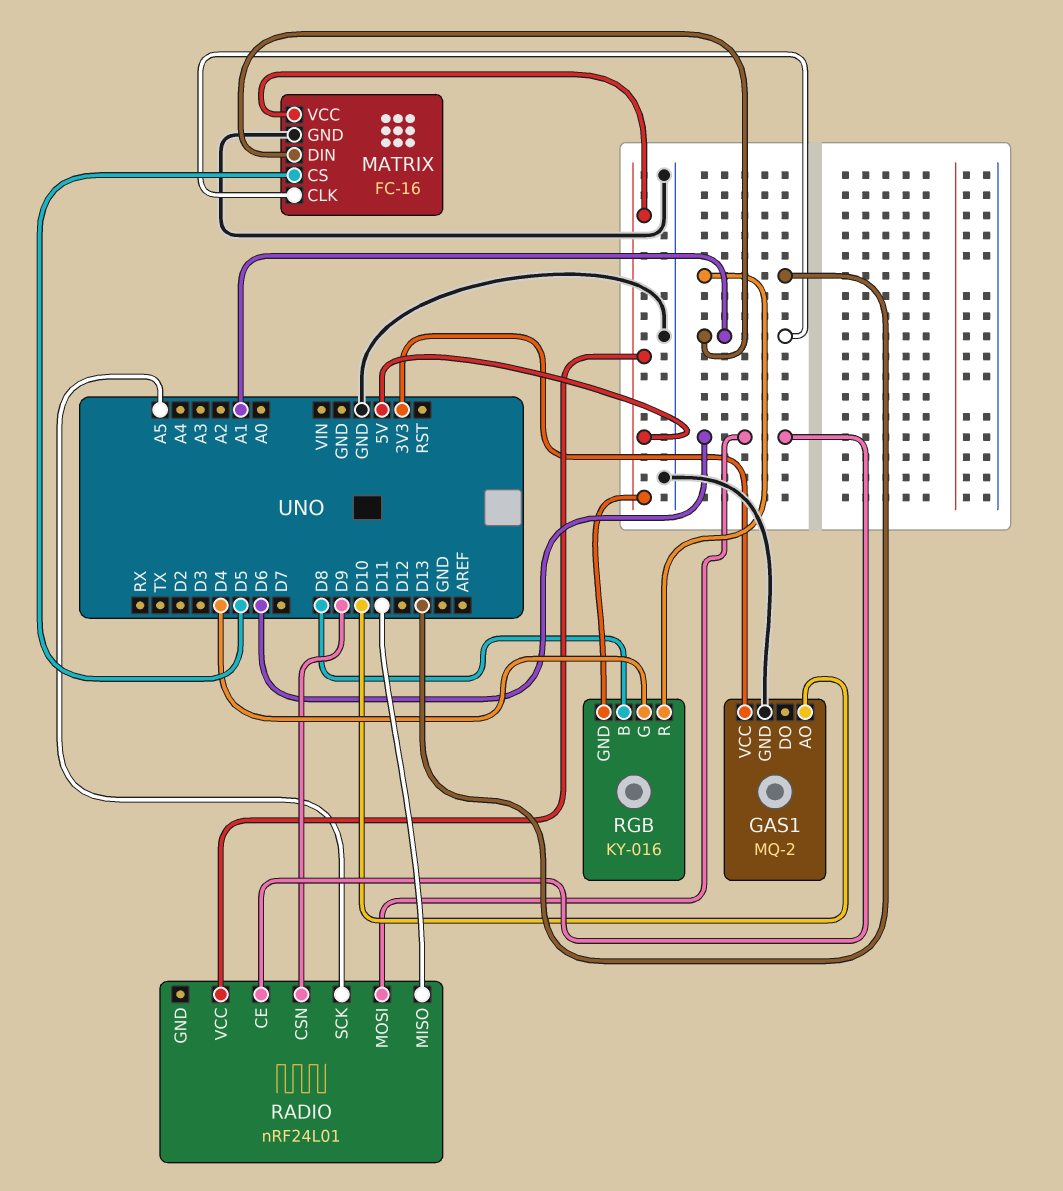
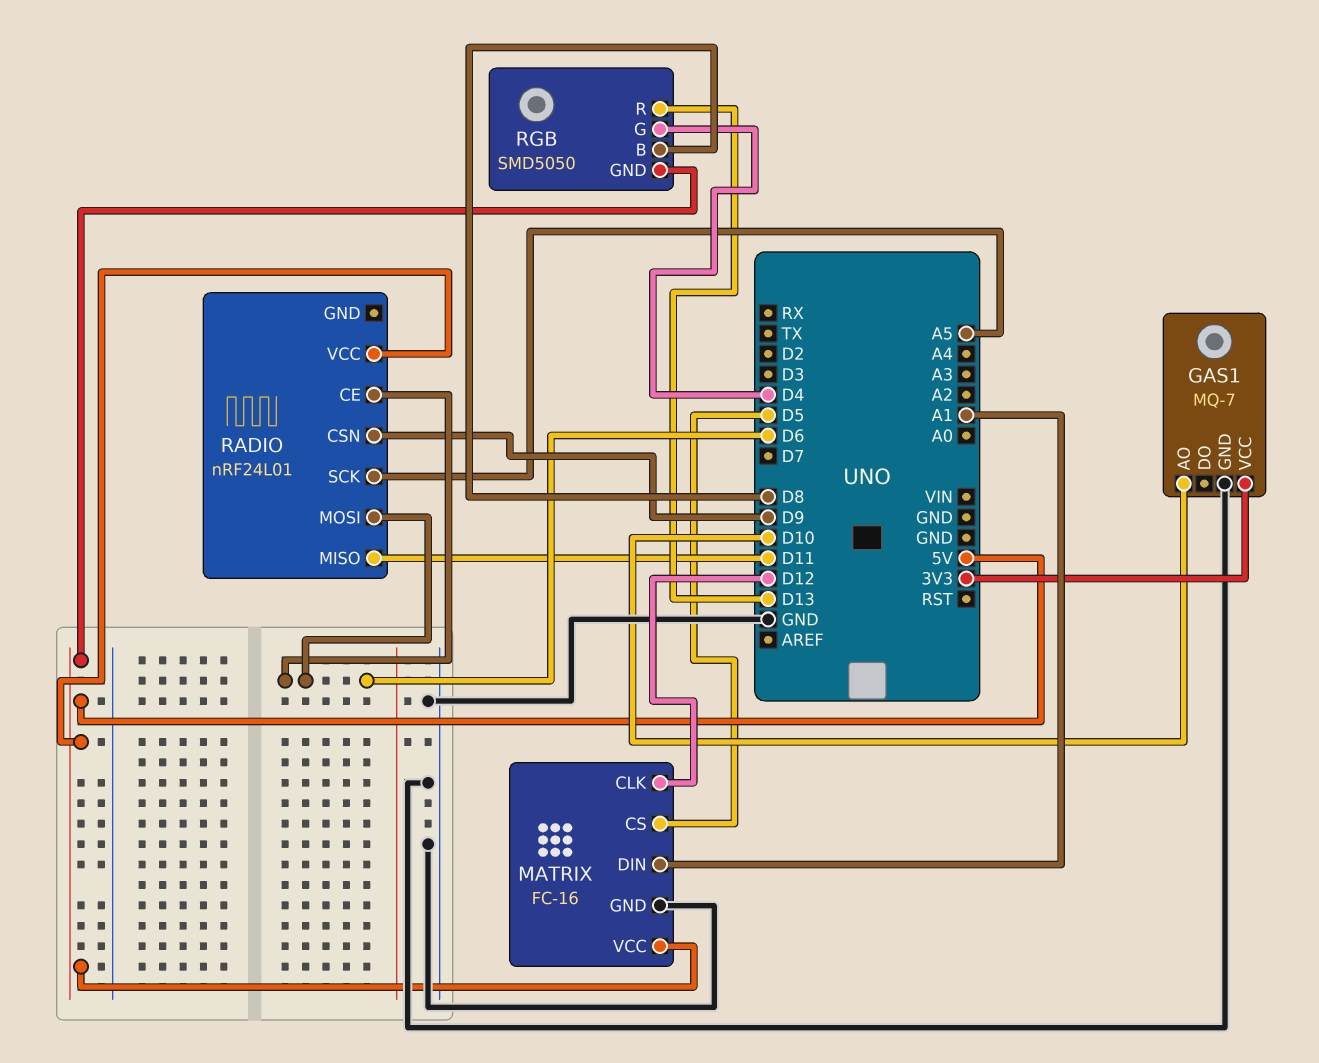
GAS1: MQ-2 -> MQ-7
MATRIX pin CLK: A1 -> D12
RGB: KY-016 -> SMD5050

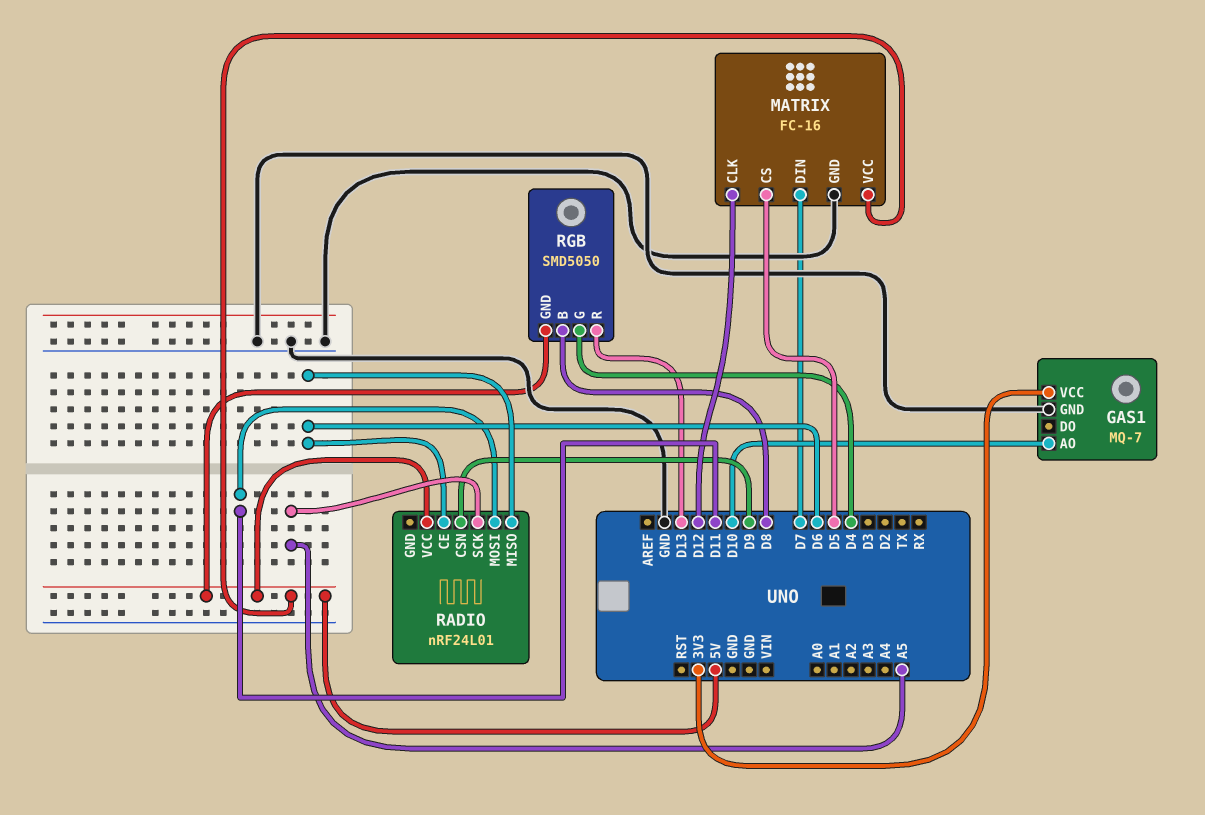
MATRIX pin DIN: A1 -> D7
RADIO pin MISO: D11 -> D6
RADIO pin MOSI: D6 -> D11

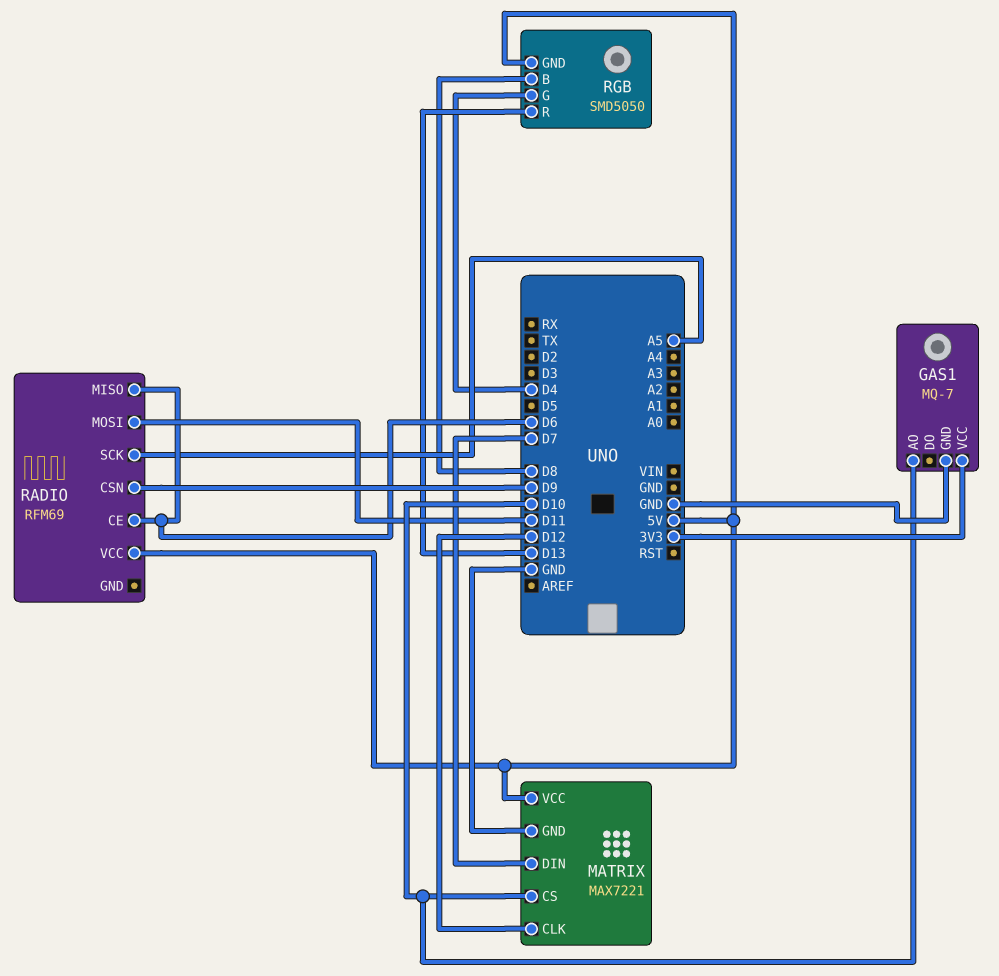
MATRIX: FC-16 -> MAX7221
MATRIX pin CS: D5 -> D10
RADIO: nRF24L01 -> RFM69

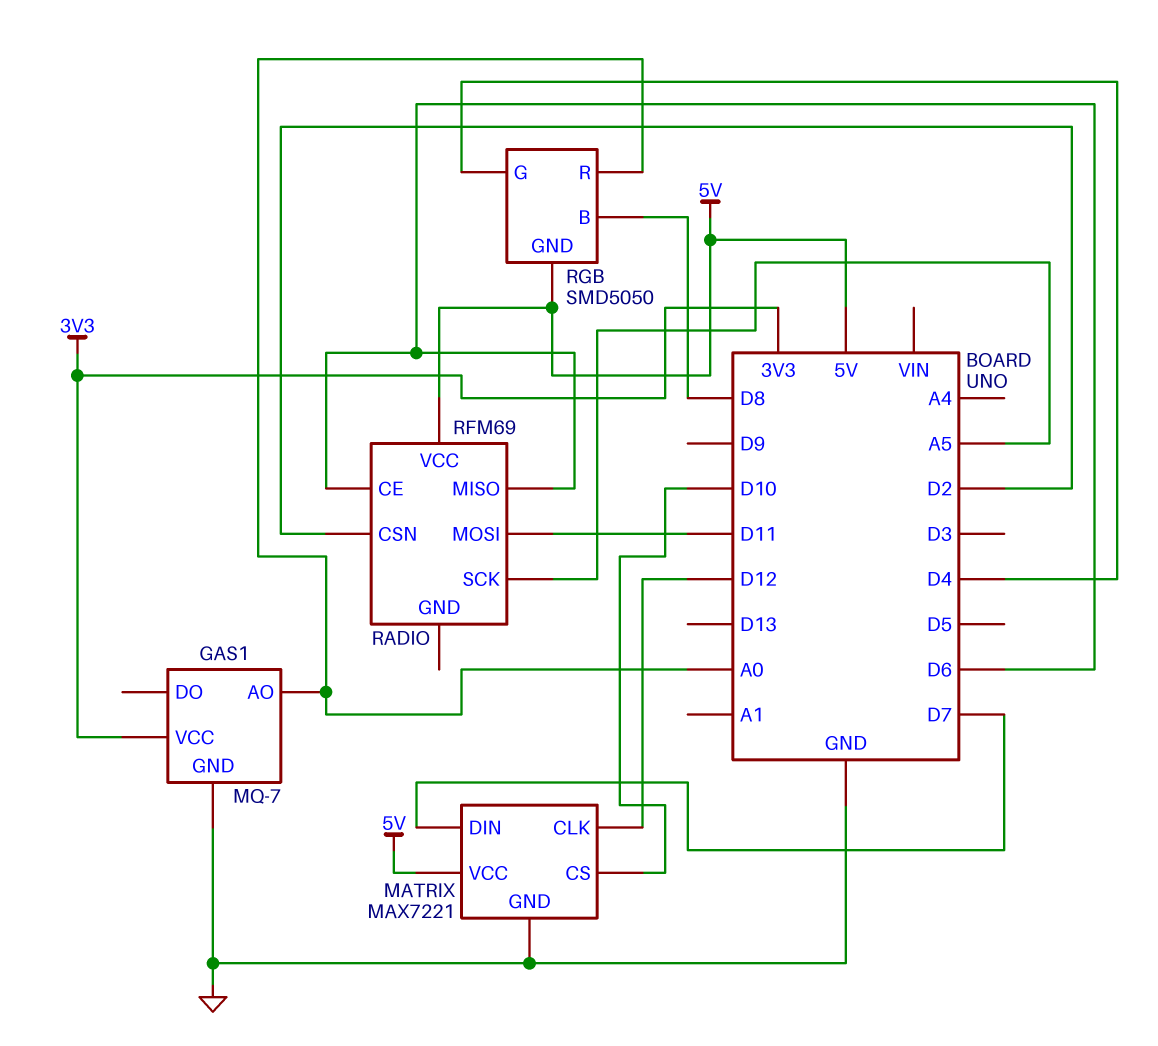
GAS1 pin AO: D10 -> A0
RADIO pin CSN: D9 -> D2
RGB pin R: D13 -> A0

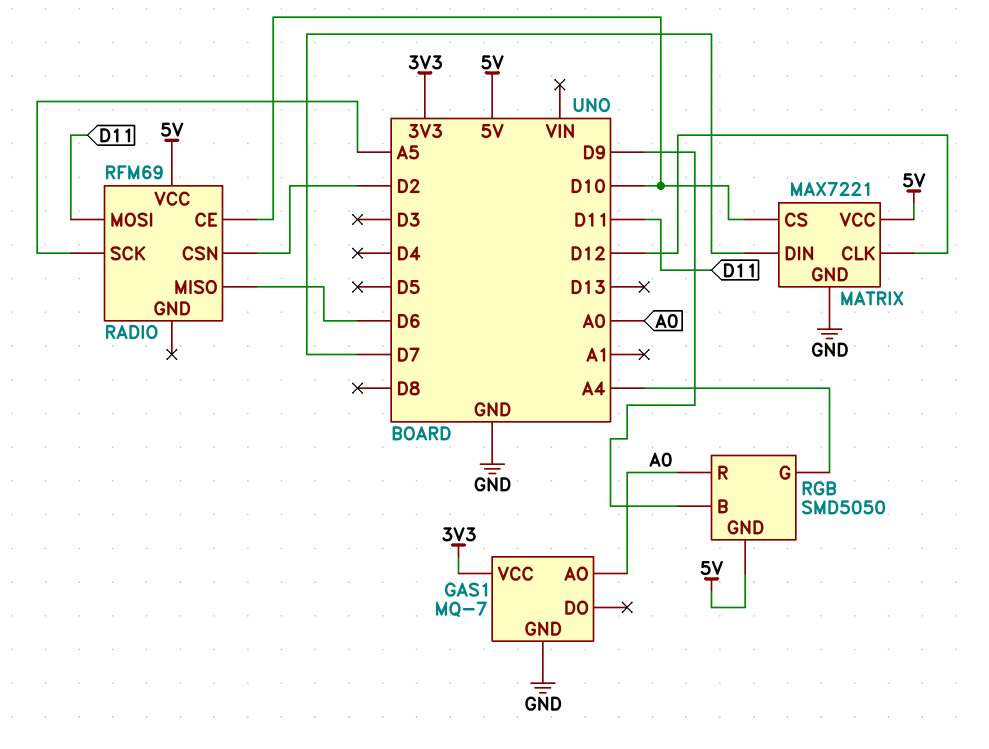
RADIO pin CE: D6 -> D10
RGB pin B: D8 -> D9
RGB pin G: D4 -> A4

